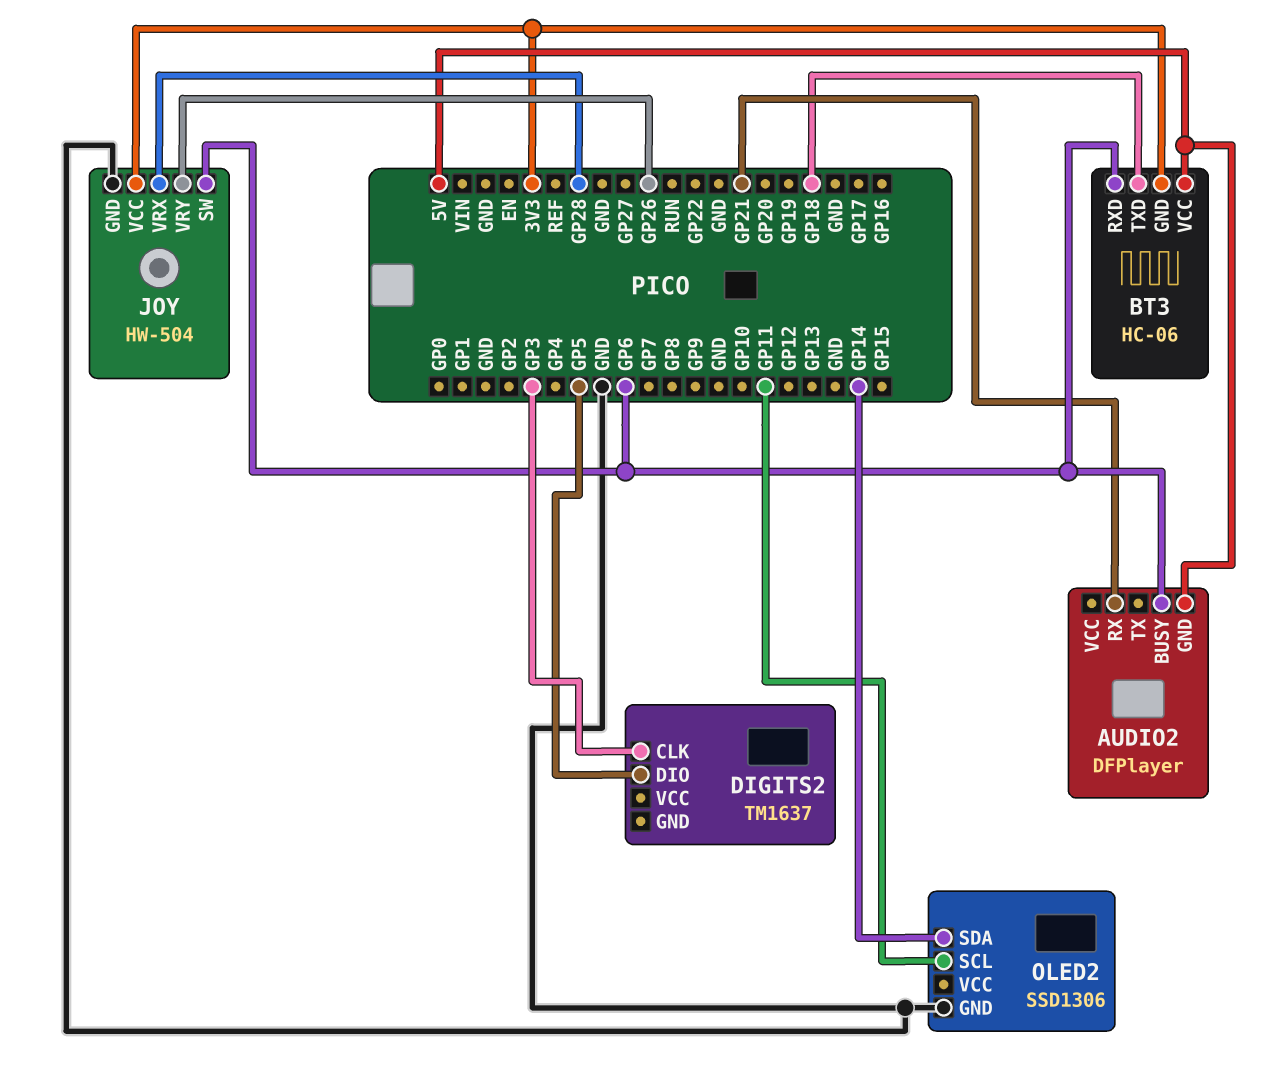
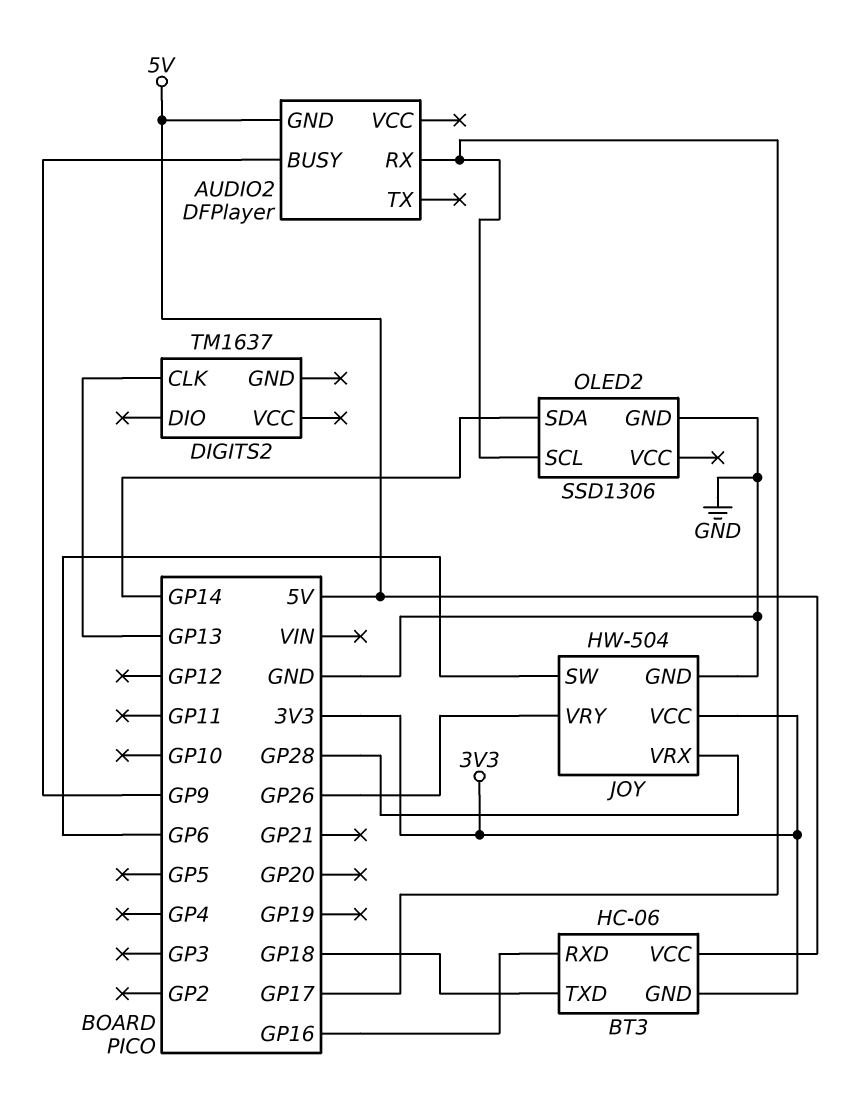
AUDIO2 pin BUSY: GP6 -> GP9
AUDIO2 pin RX: GP21 -> GP17
BT3 pin RXD: GP6 -> GP16
DIGITS2 pin CLK: GP3 -> GP13
DIGITS2 pin DIO: GP5 -> none
OLED2 pin SCL: GP11 -> GP17

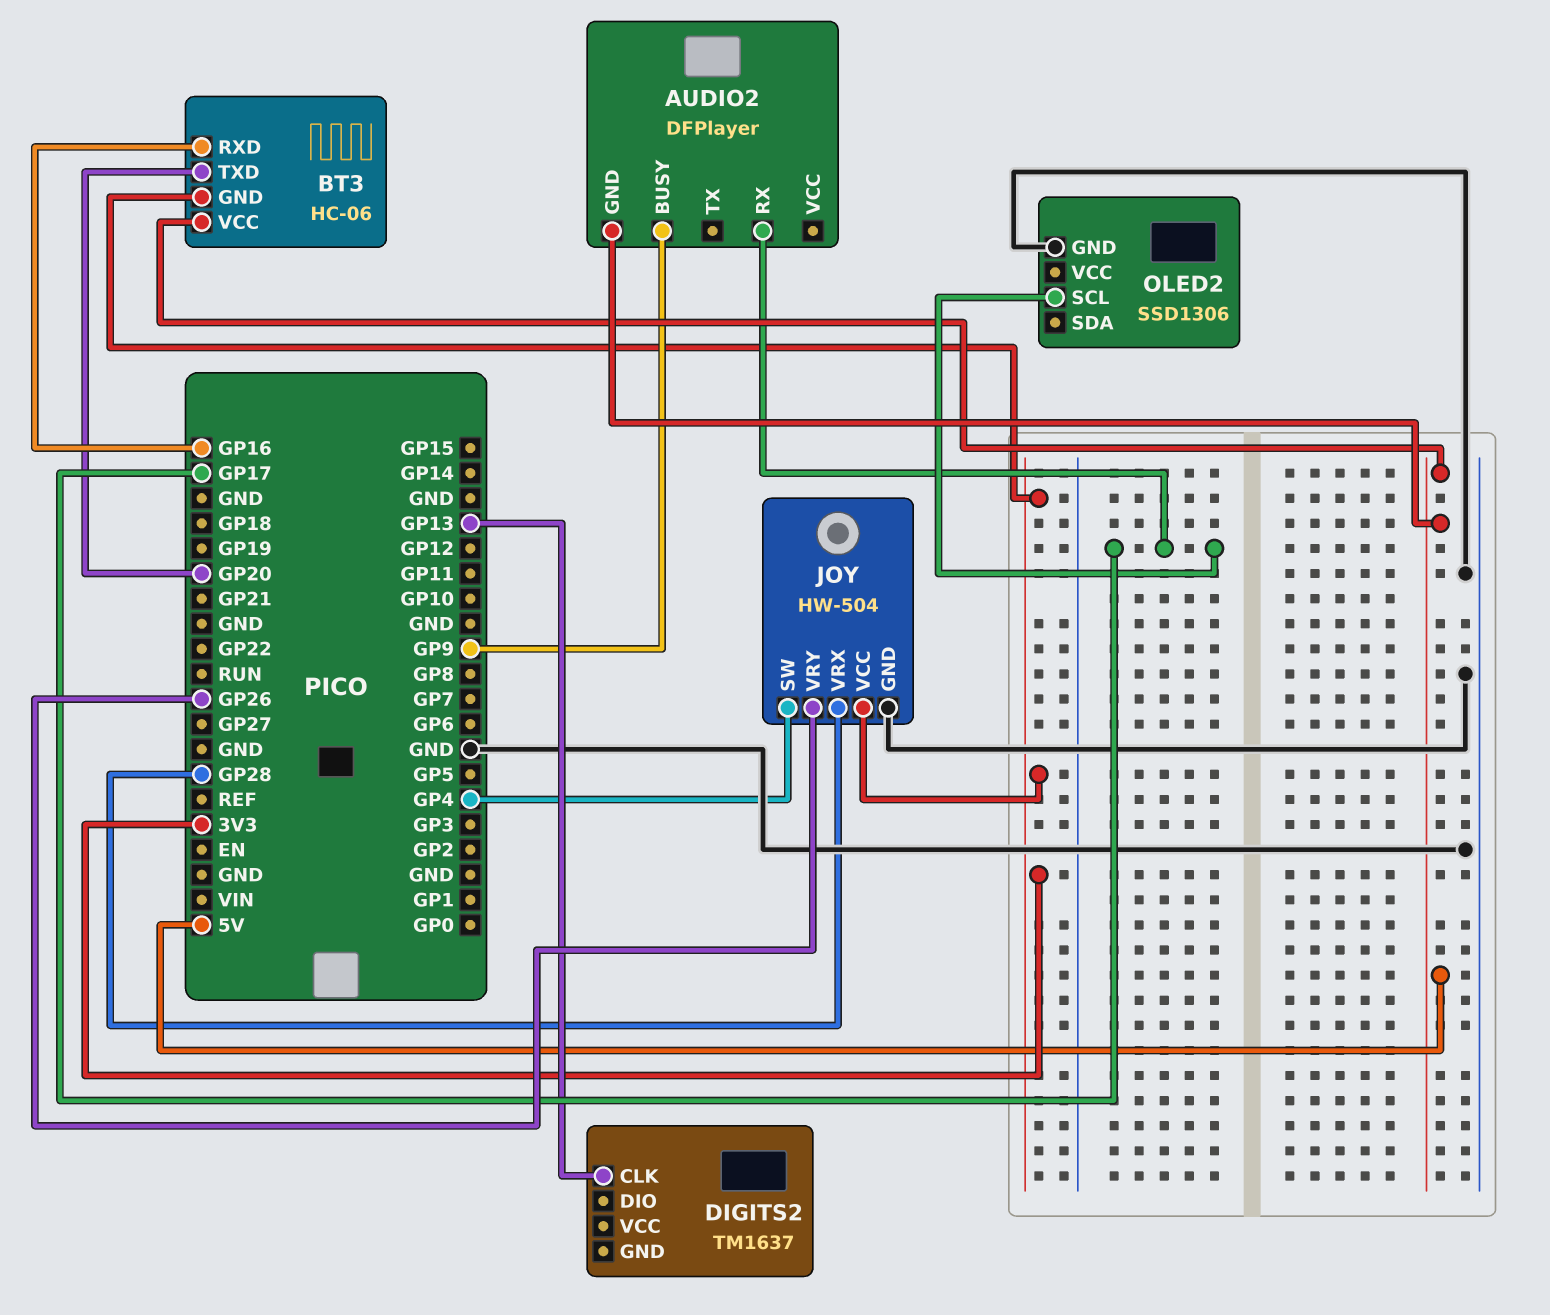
BT3 pin TXD: GP18 -> GP20
JOY pin SW: GP6 -> GP4
OLED2 pin SDA: GP14 -> none

